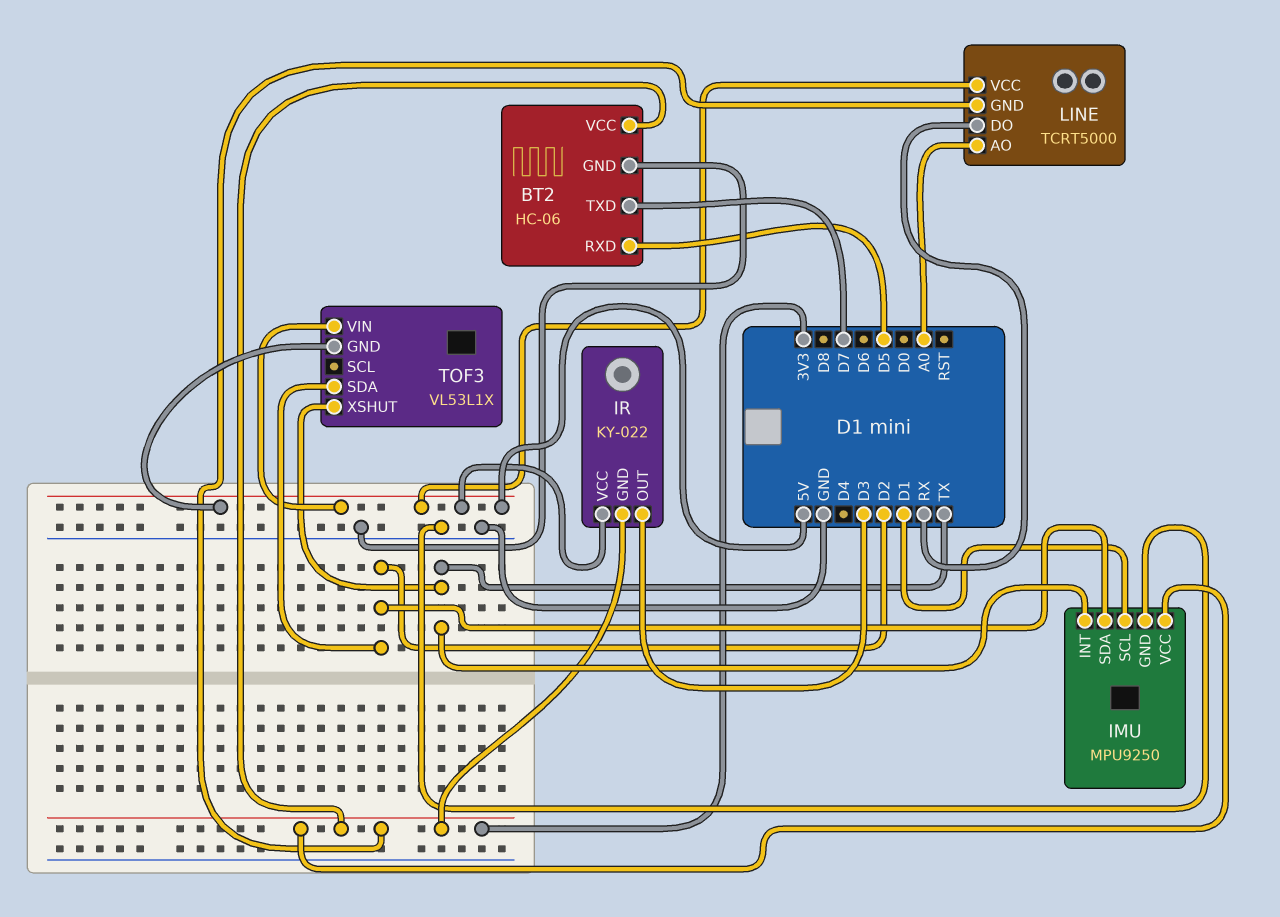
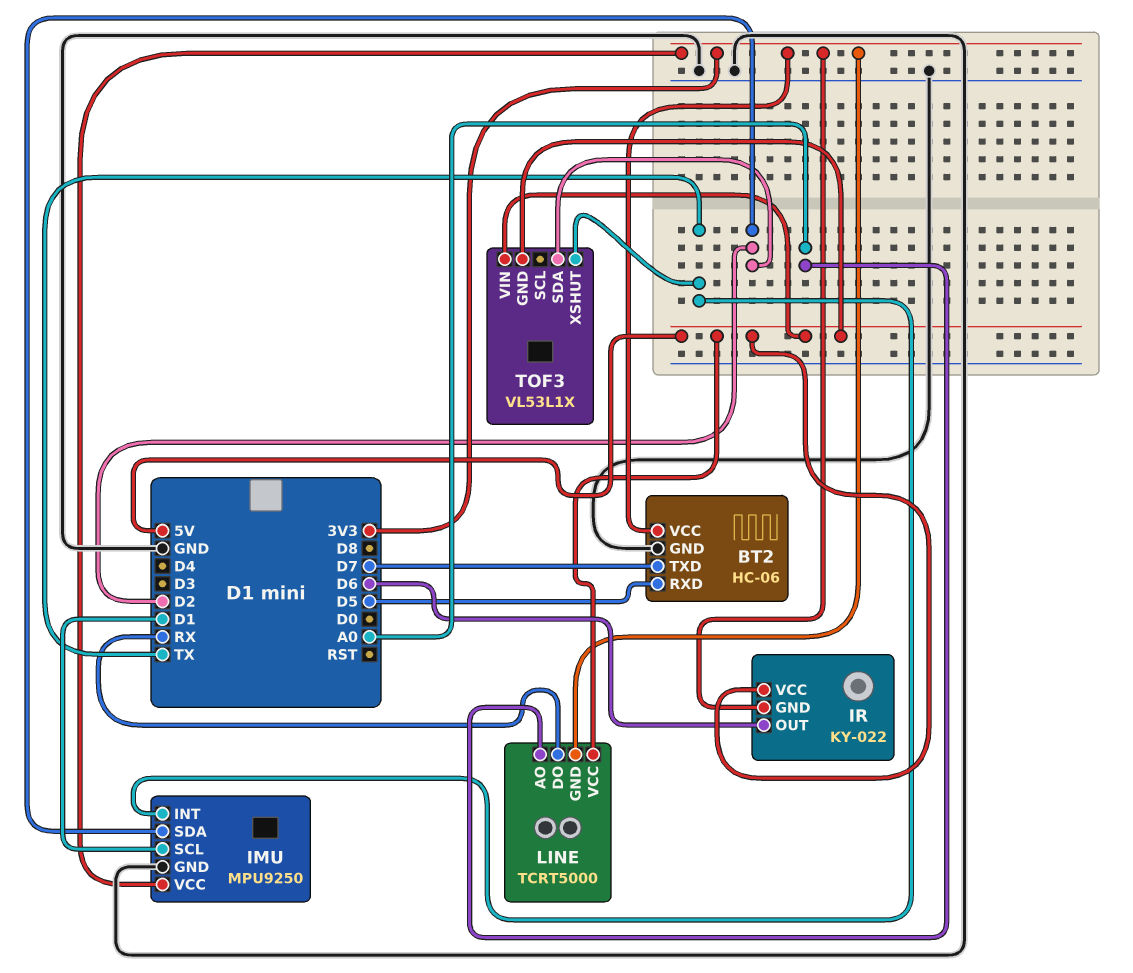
IR pin OUT: D3 -> D6

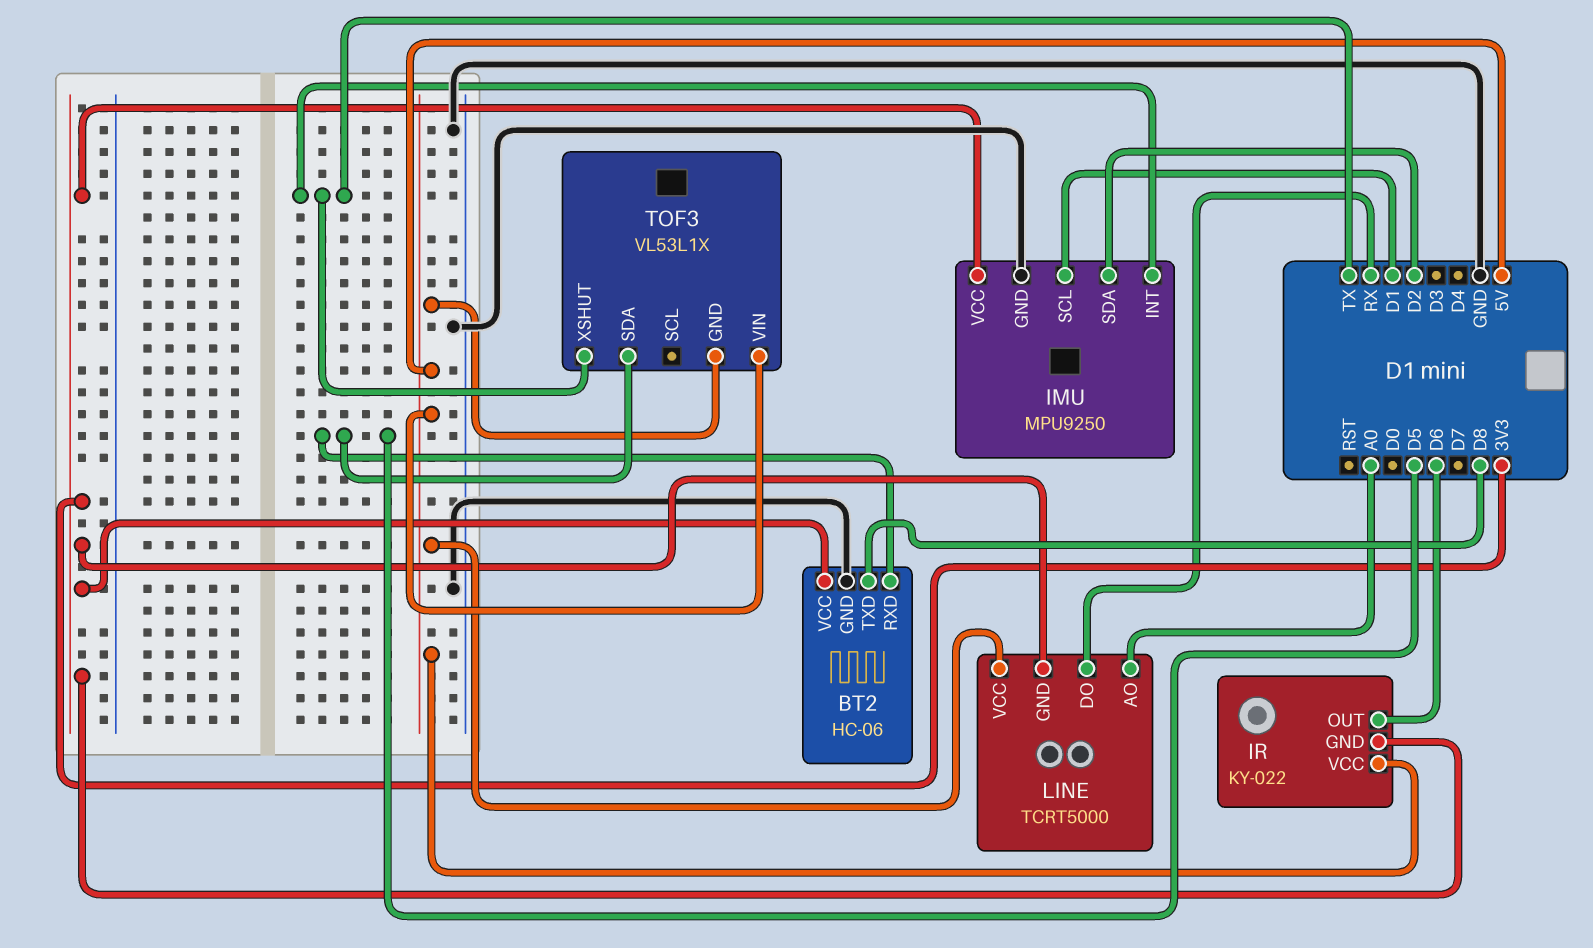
BT2 pin TXD: D7 -> D8
TOF3 pin SDA: D2 -> D5

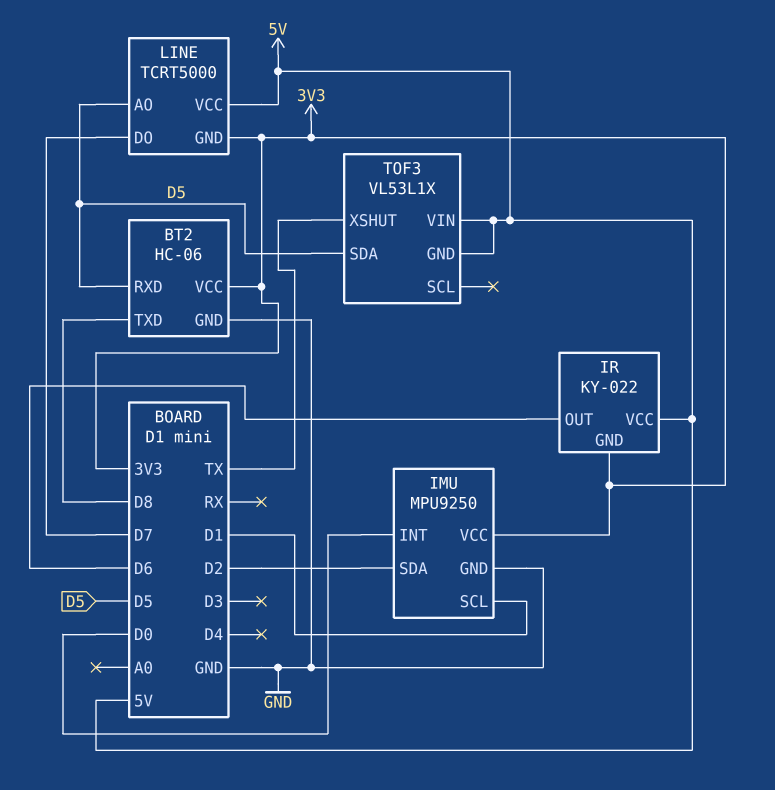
IMU pin INT: TX -> D0
LINE pin AO: A0 -> D5
LINE pin DO: RX -> D7

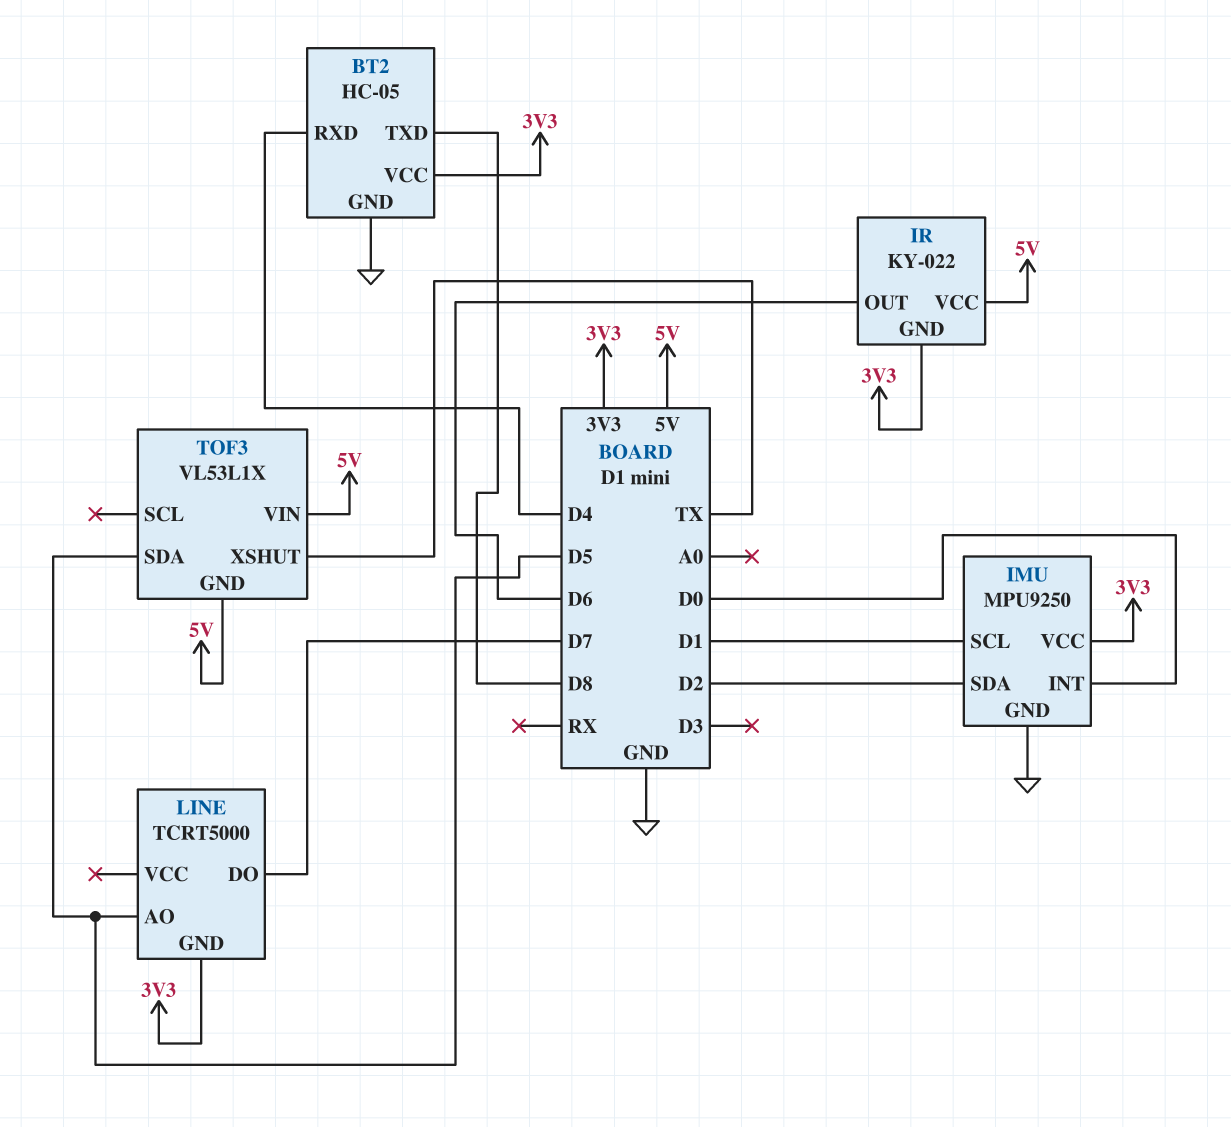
BT2: HC-06 -> HC-05
BT2 pin RXD: D5 -> D4
LINE pin VCC: 5V -> none

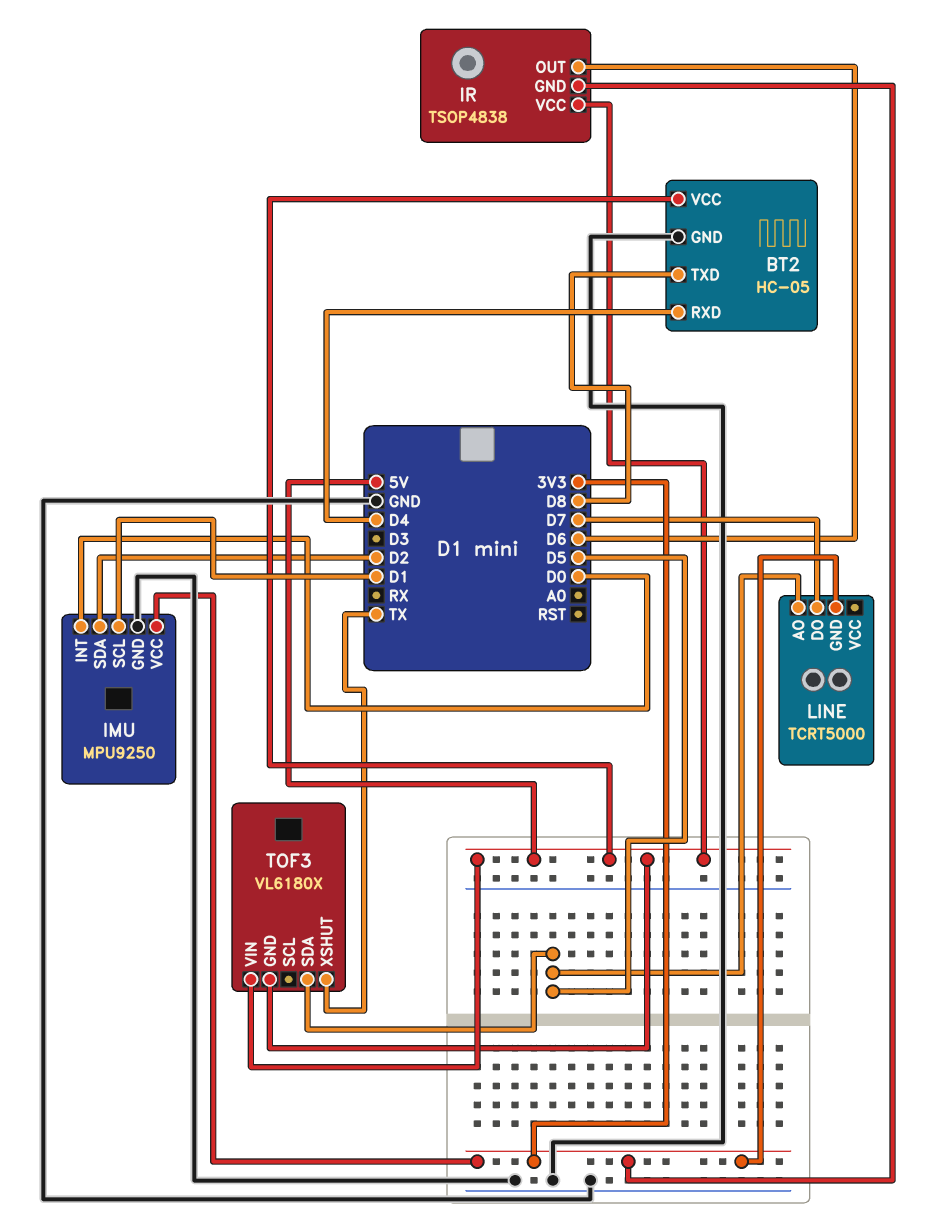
BT2 pin VCC: 3V3 -> 5V
IR: KY-022 -> TSOP4838
TOF3: VL53L1X -> VL6180X

